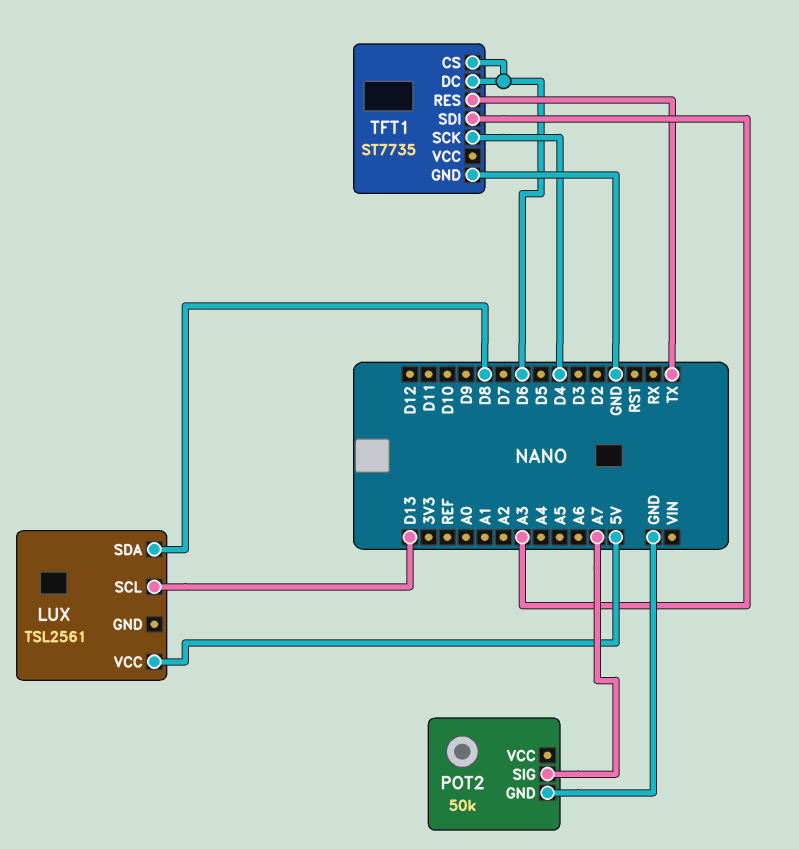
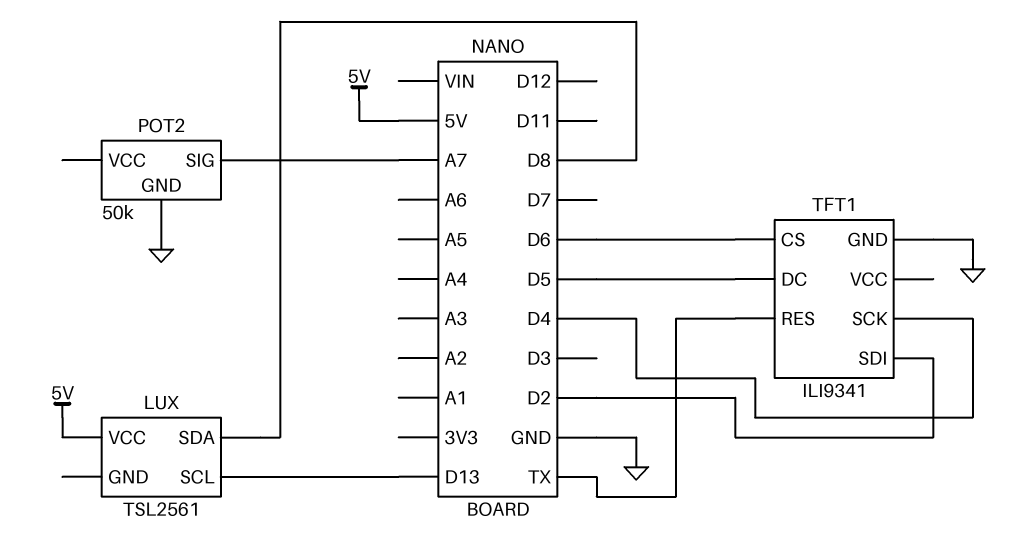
TFT1: ST7735 -> ILI9341
TFT1 pin DC: D6 -> D5
TFT1 pin SDI: A3 -> D2

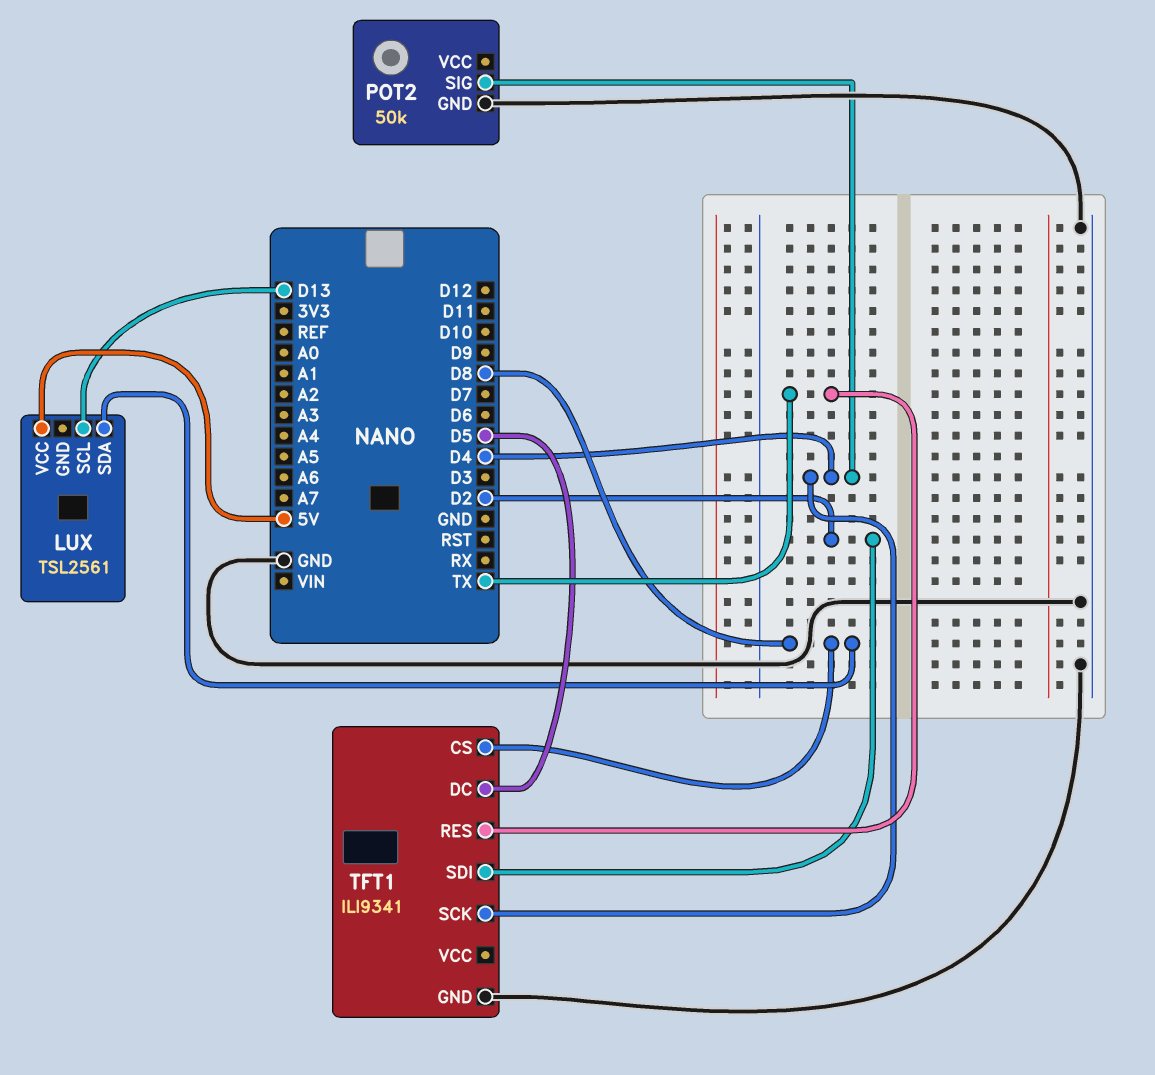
POT2 pin SIG: A7 -> D4
TFT1 pin CS: D6 -> D8

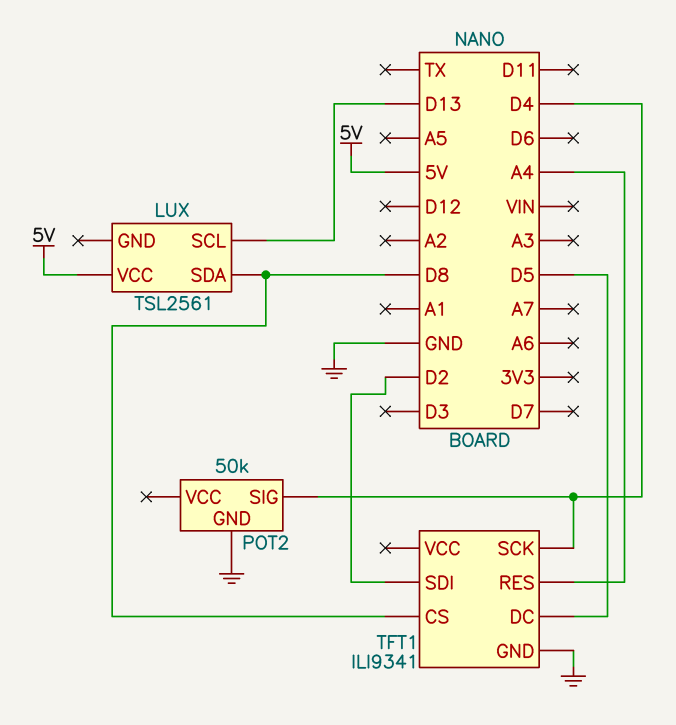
TFT1 pin RES: TX -> A4

